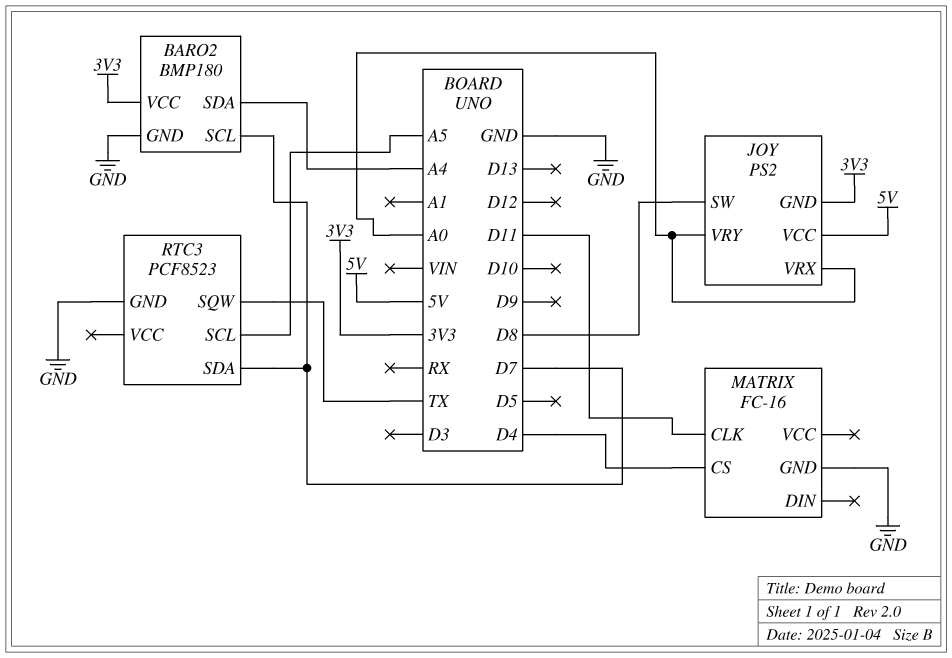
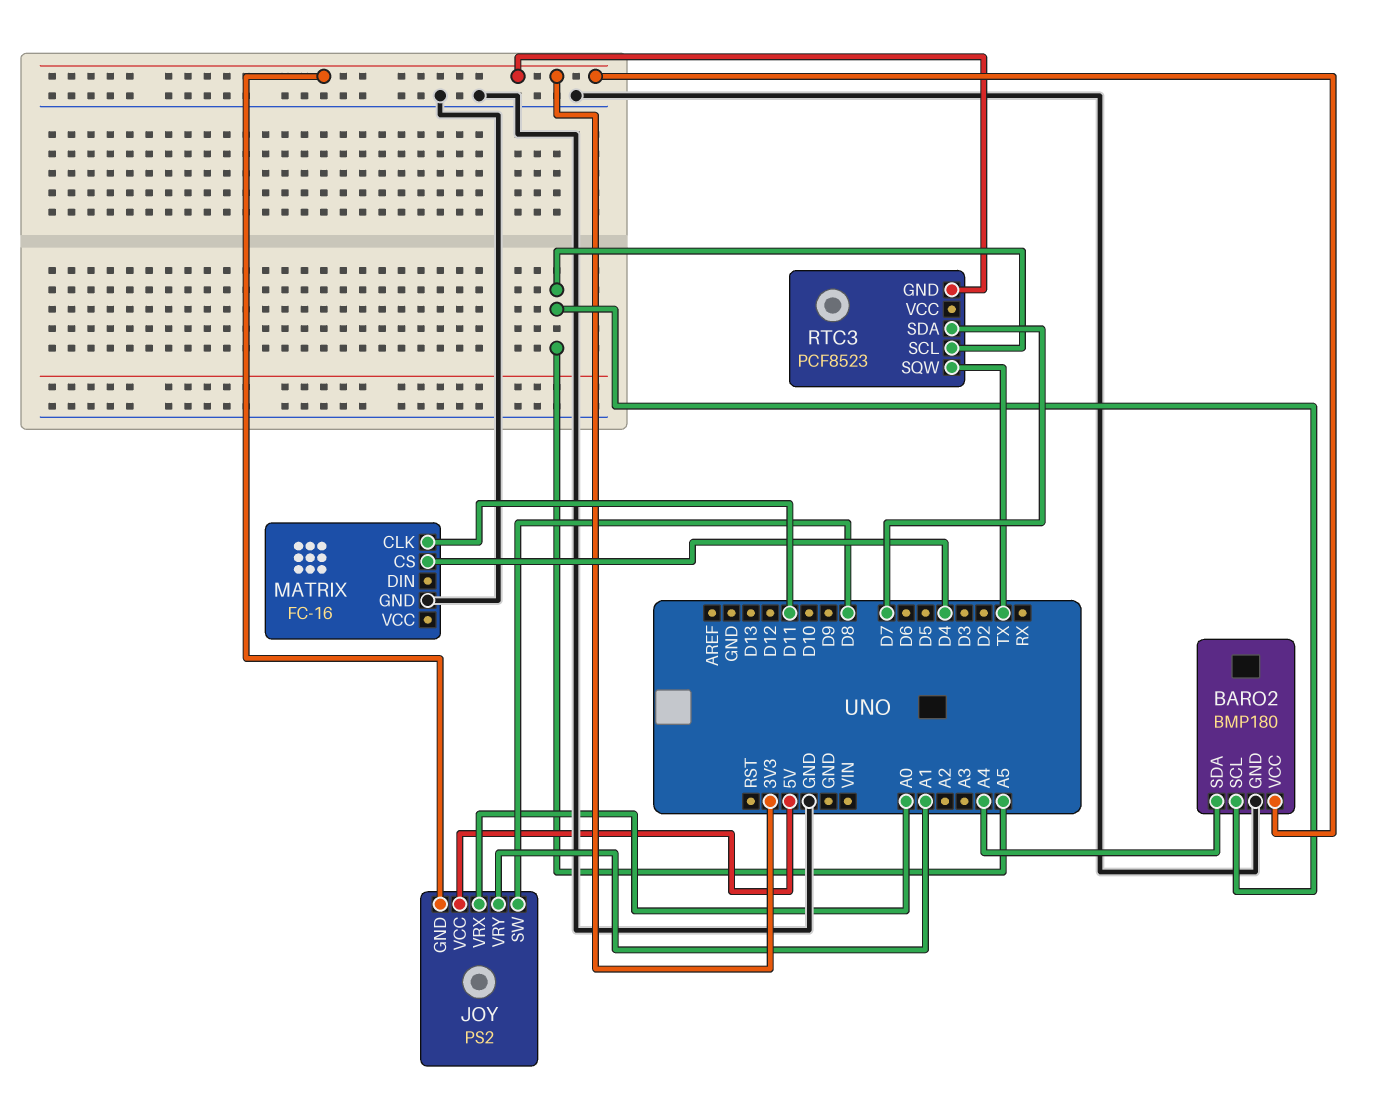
BARO2 pin SCL: D7 -> A5
JOY pin VRY: A0 -> A1
RTC3 pin GND: GND -> 3V3

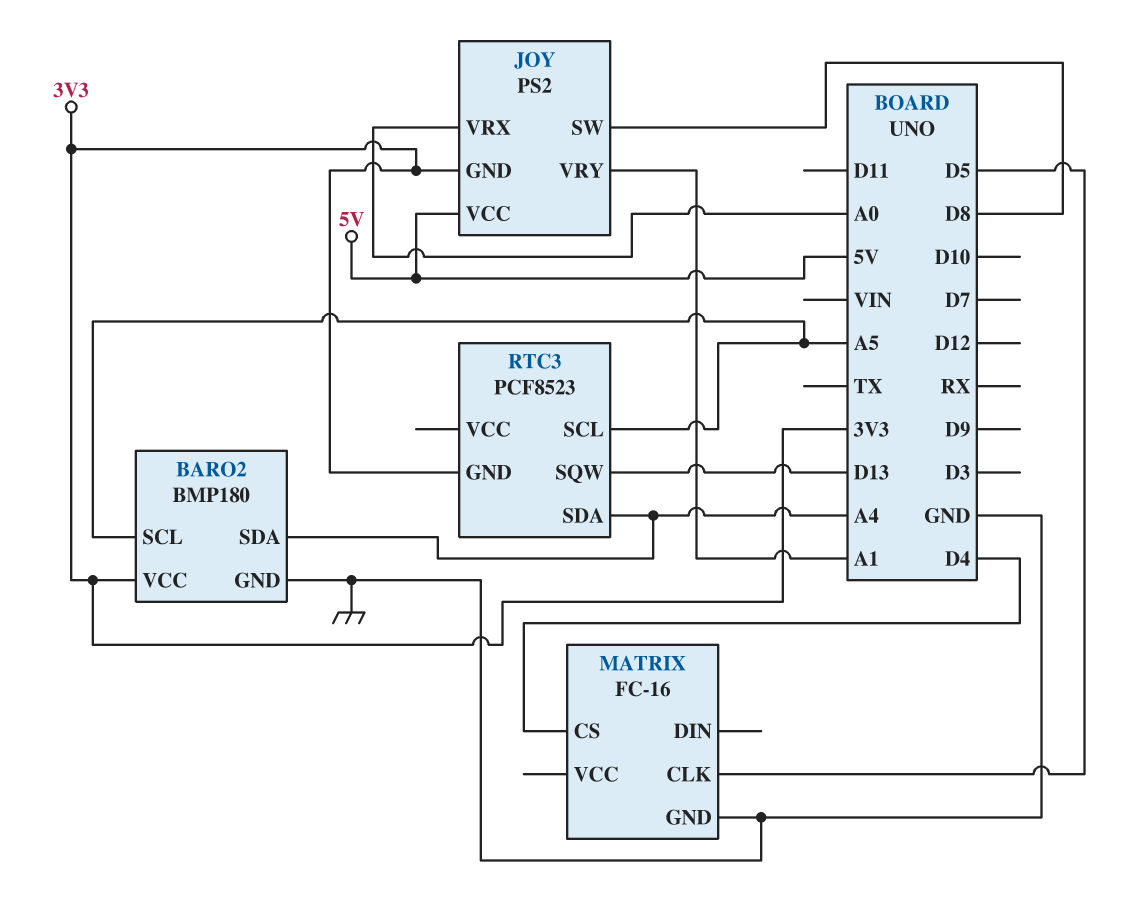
MATRIX pin CLK: D11 -> D5
RTC3 pin SDA: D7 -> A4
RTC3 pin SQW: TX -> D13

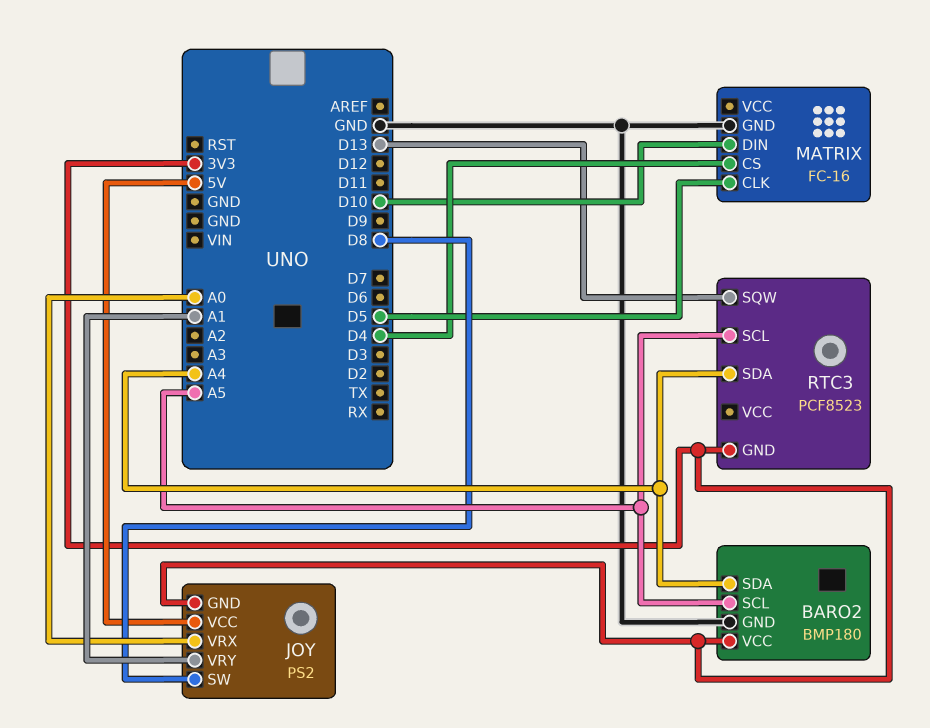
MATRIX pin DIN: none -> D10

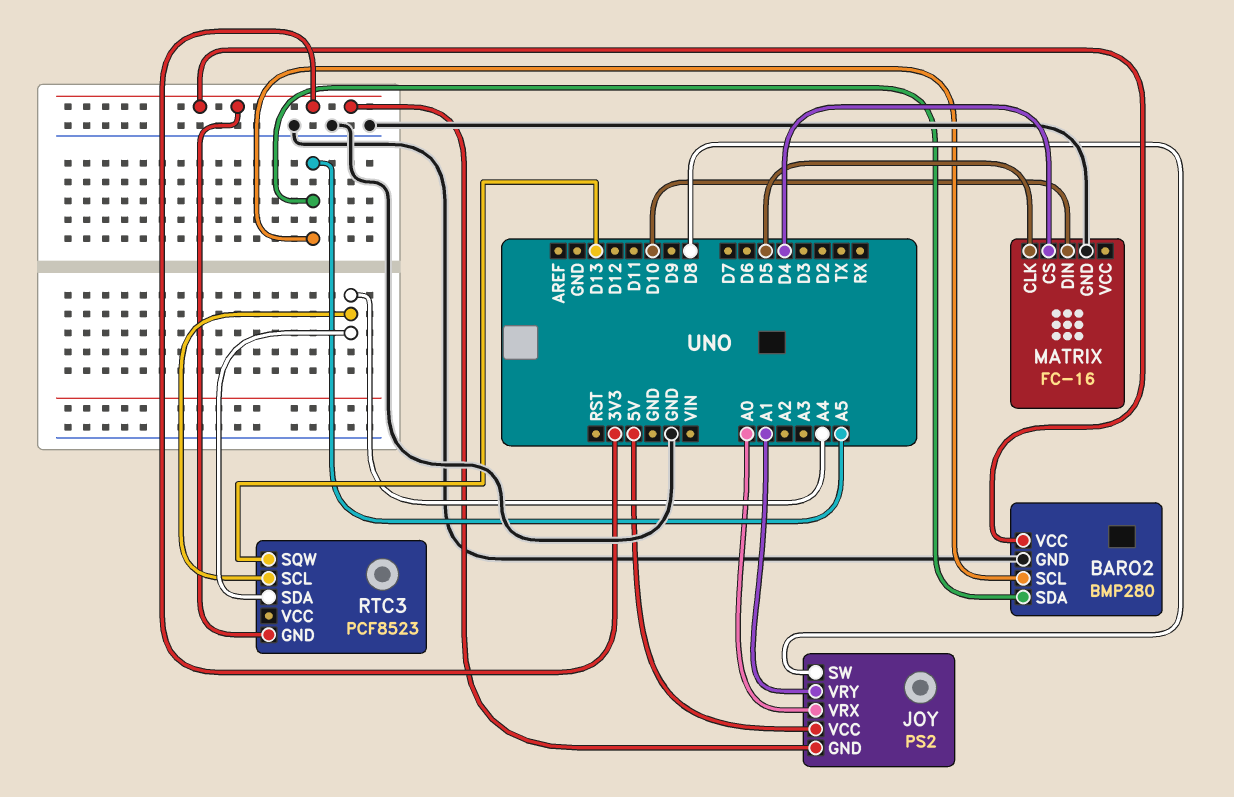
BARO2: BMP180 -> BMP280
BARO2 pin SDA: A4 -> A5
RTC3 pin SCL: A5 -> A4

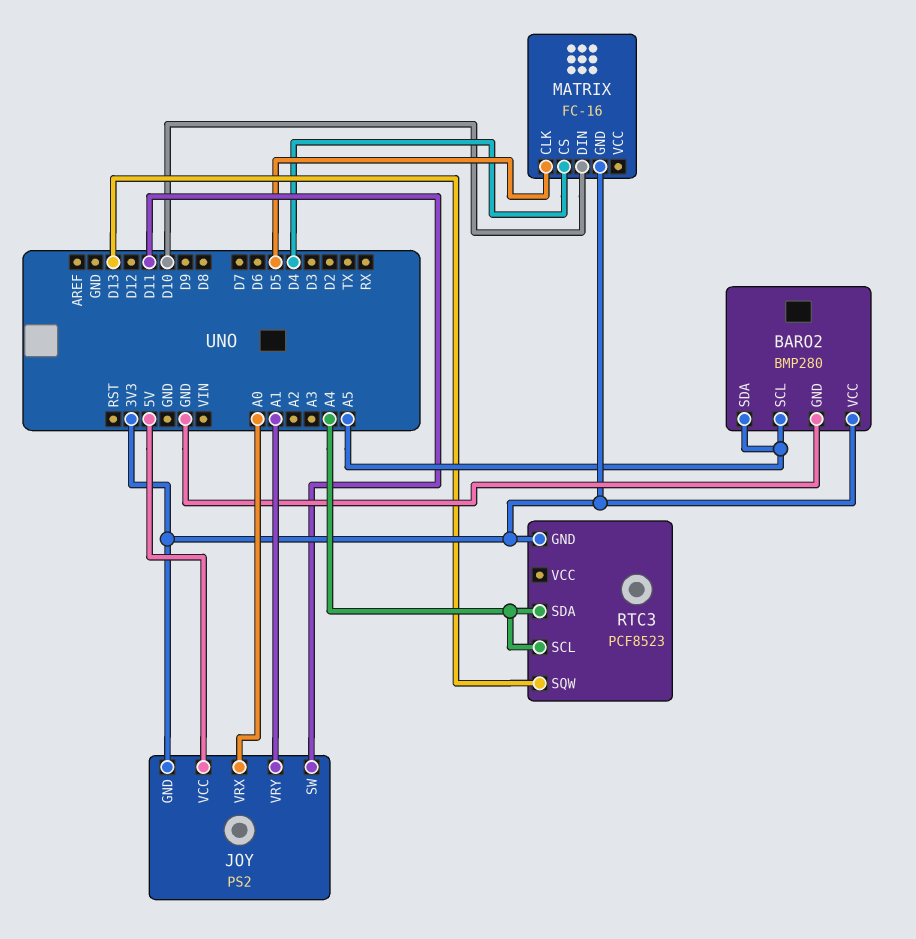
JOY pin SW: D8 -> D11
MATRIX pin GND: GND -> 3V3

